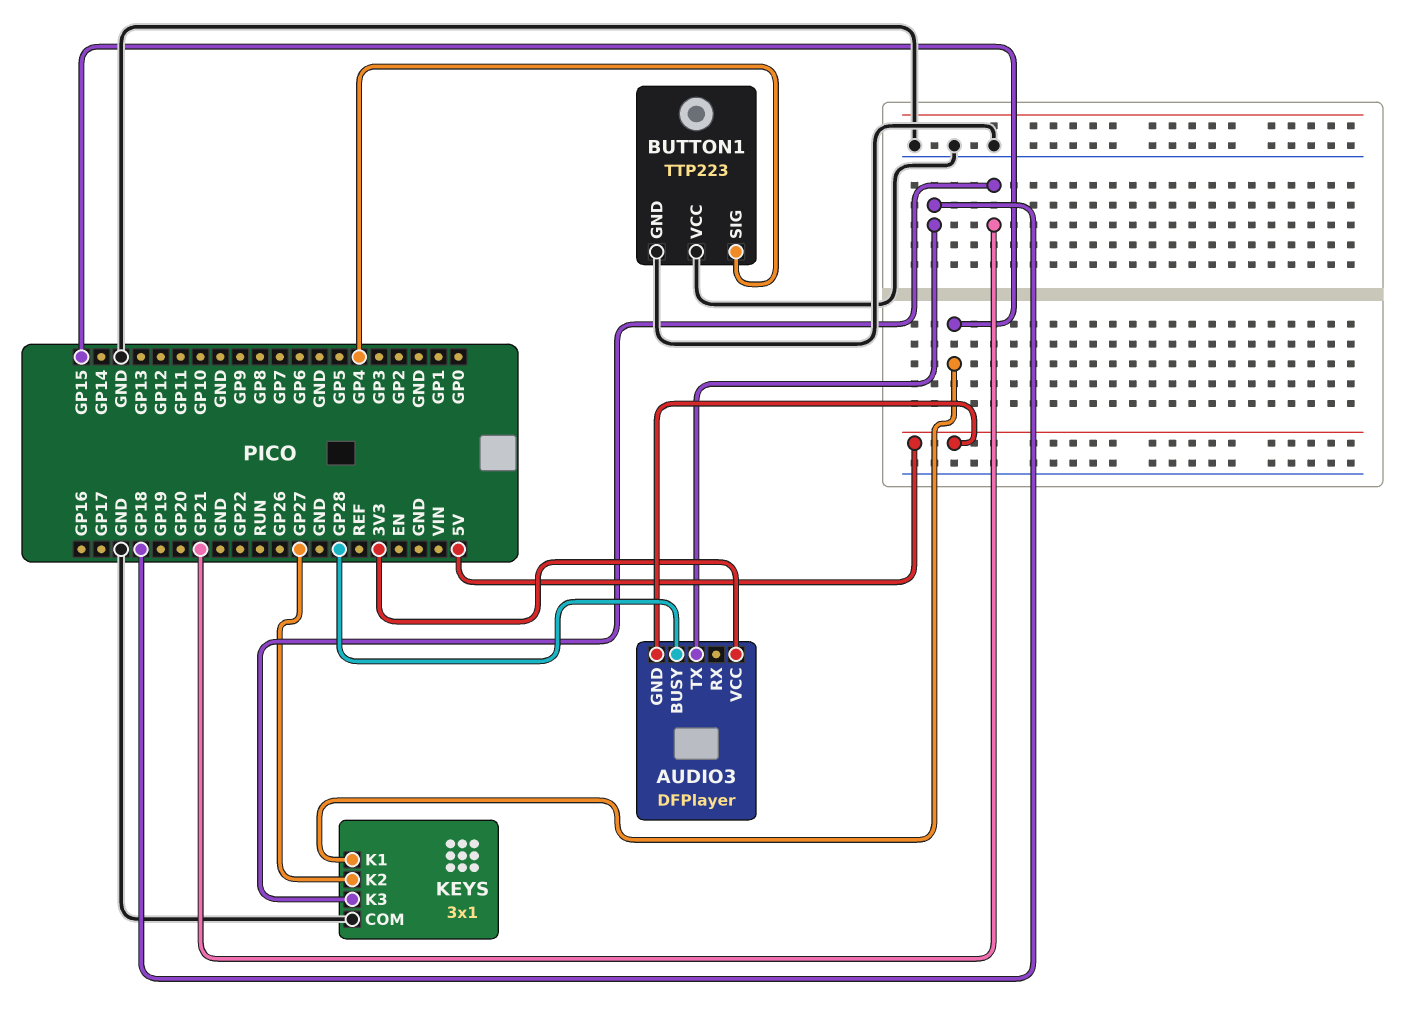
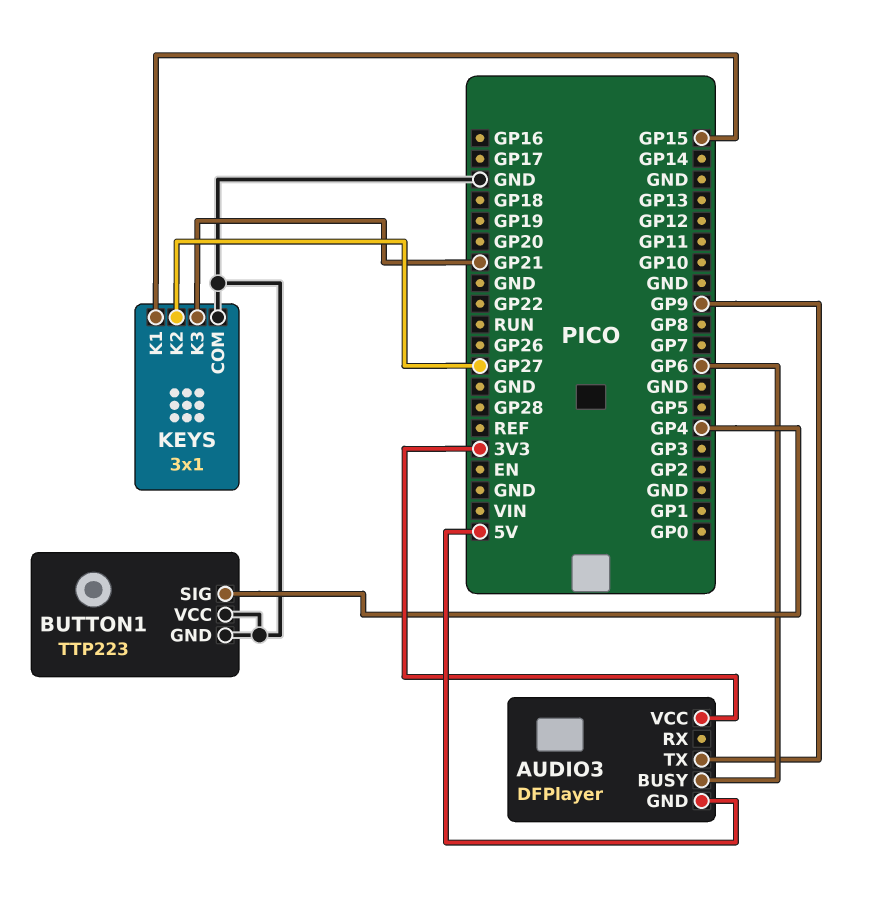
AUDIO3 pin BUSY: GP28 -> GP6
AUDIO3 pin TX: GP18 -> GP9

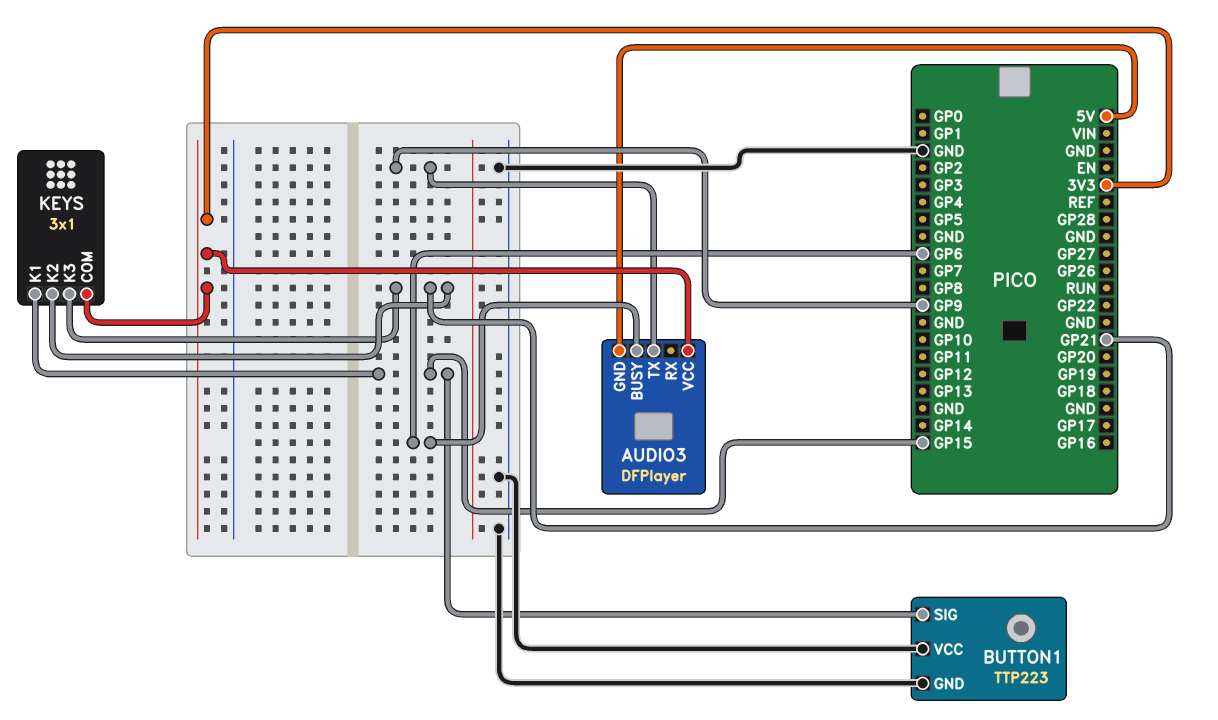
BUTTON1 pin SIG: GP4 -> GP15
KEYS pin COM: GND -> 3V3
KEYS pin K2: GP27 -> GP21

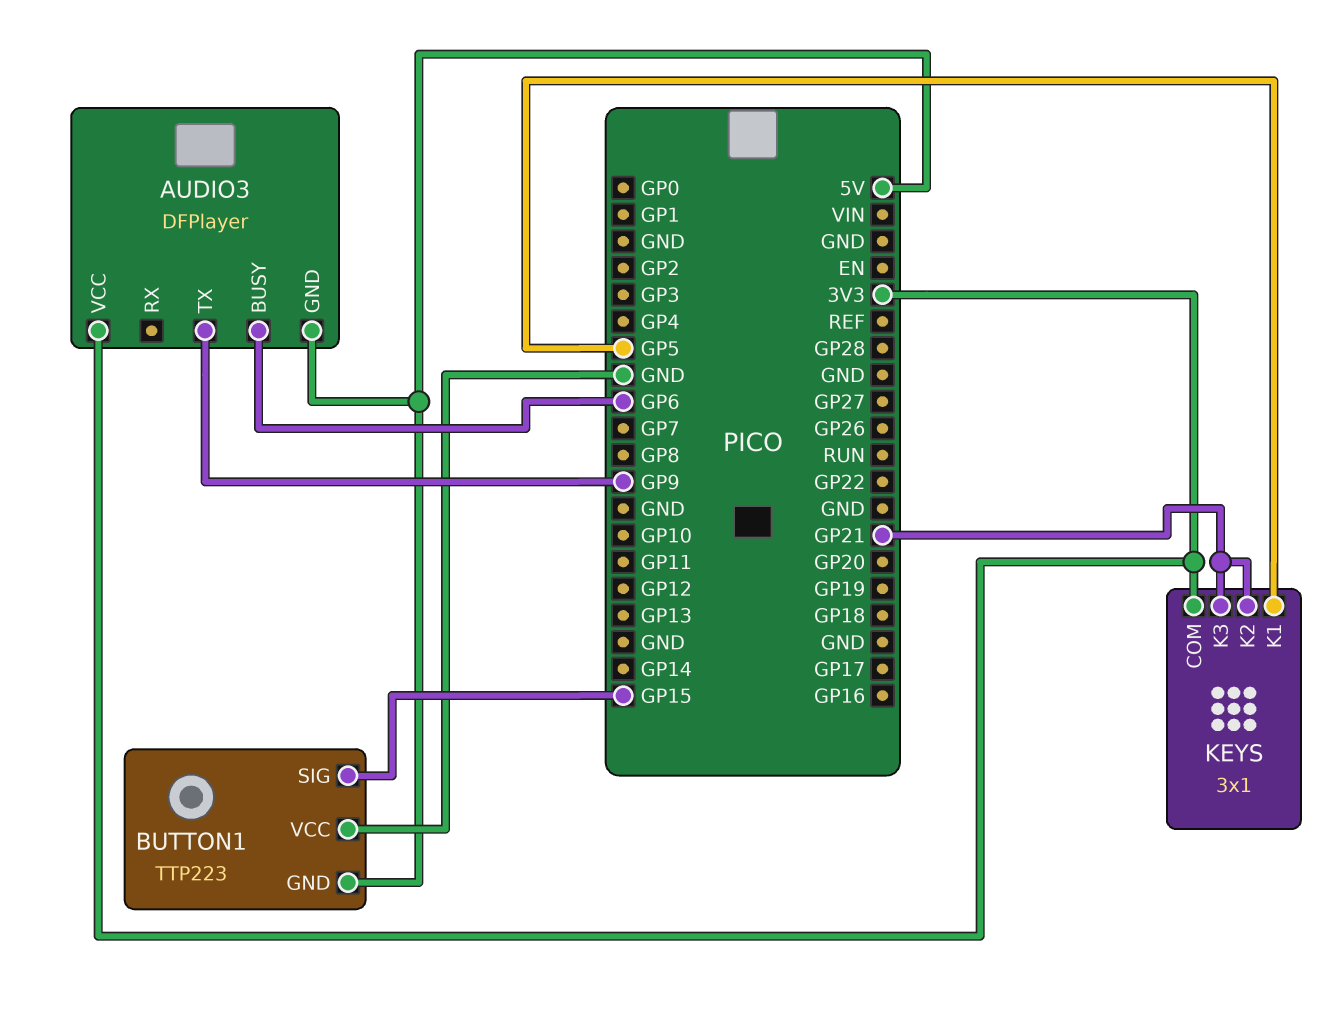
BUTTON1 pin GND: GND -> 5V
KEYS pin K1: GP15 -> GP5

